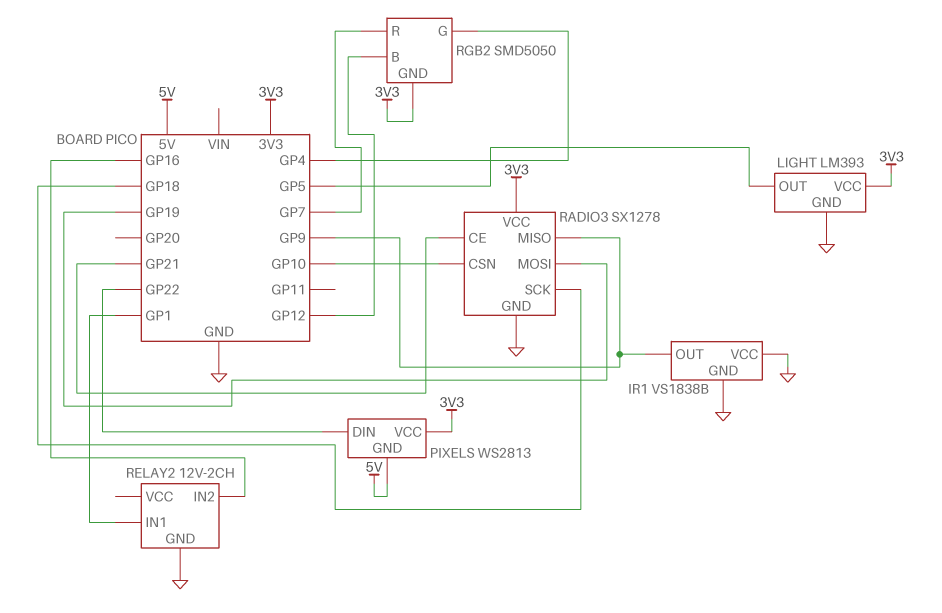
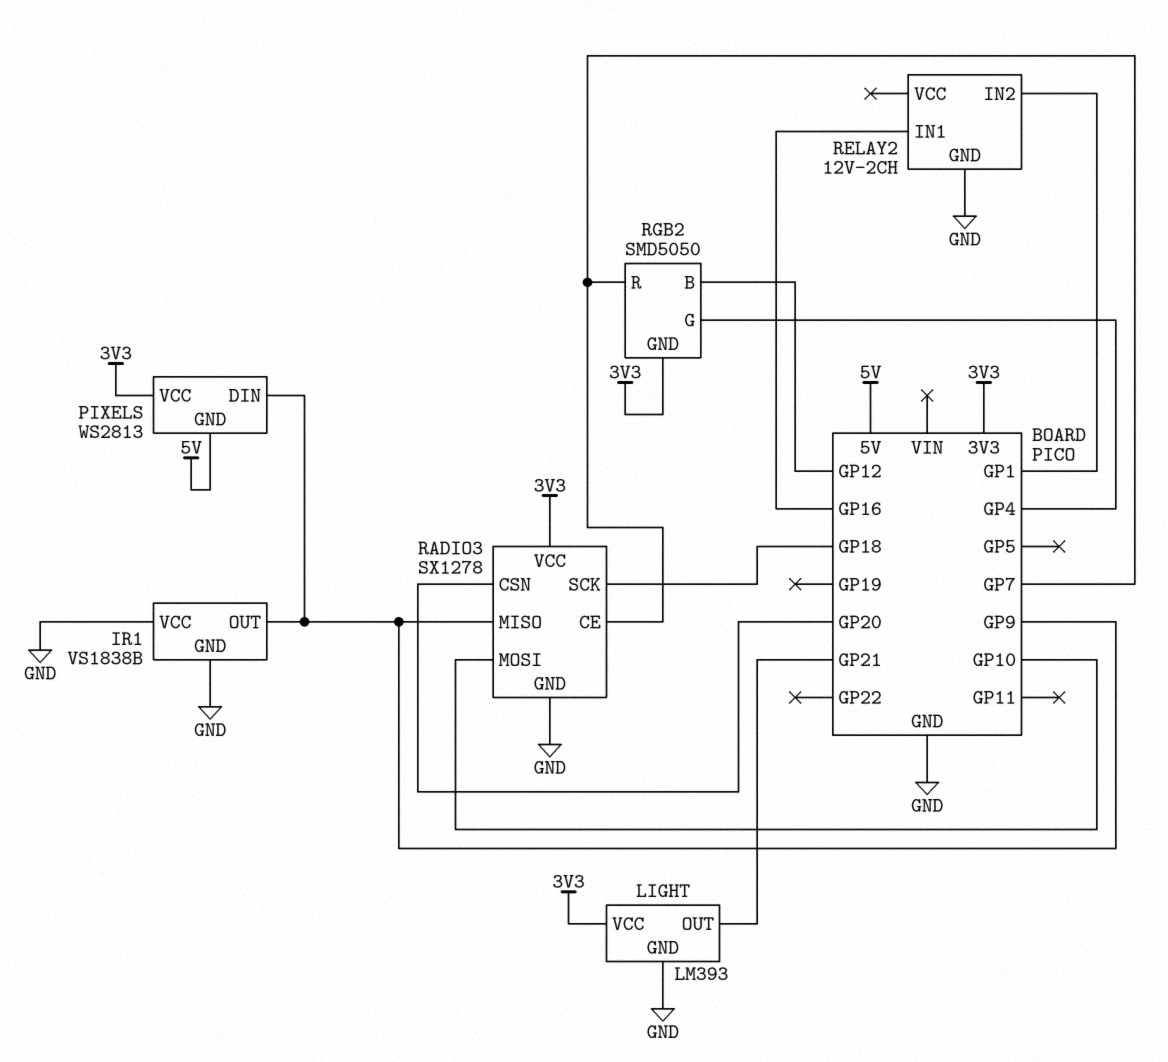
LIGHT pin OUT: GP5 -> GP21
PIXELS pin DIN: GP22 -> GP9
RADIO3 pin CE: GP21 -> GP7
RADIO3 pin CSN: GP10 -> GP20
RADIO3 pin MOSI: GP19 -> GP10
RELAY2 pin IN1: GP1 -> GP16
RELAY2 pin IN2: GP16 -> GP1

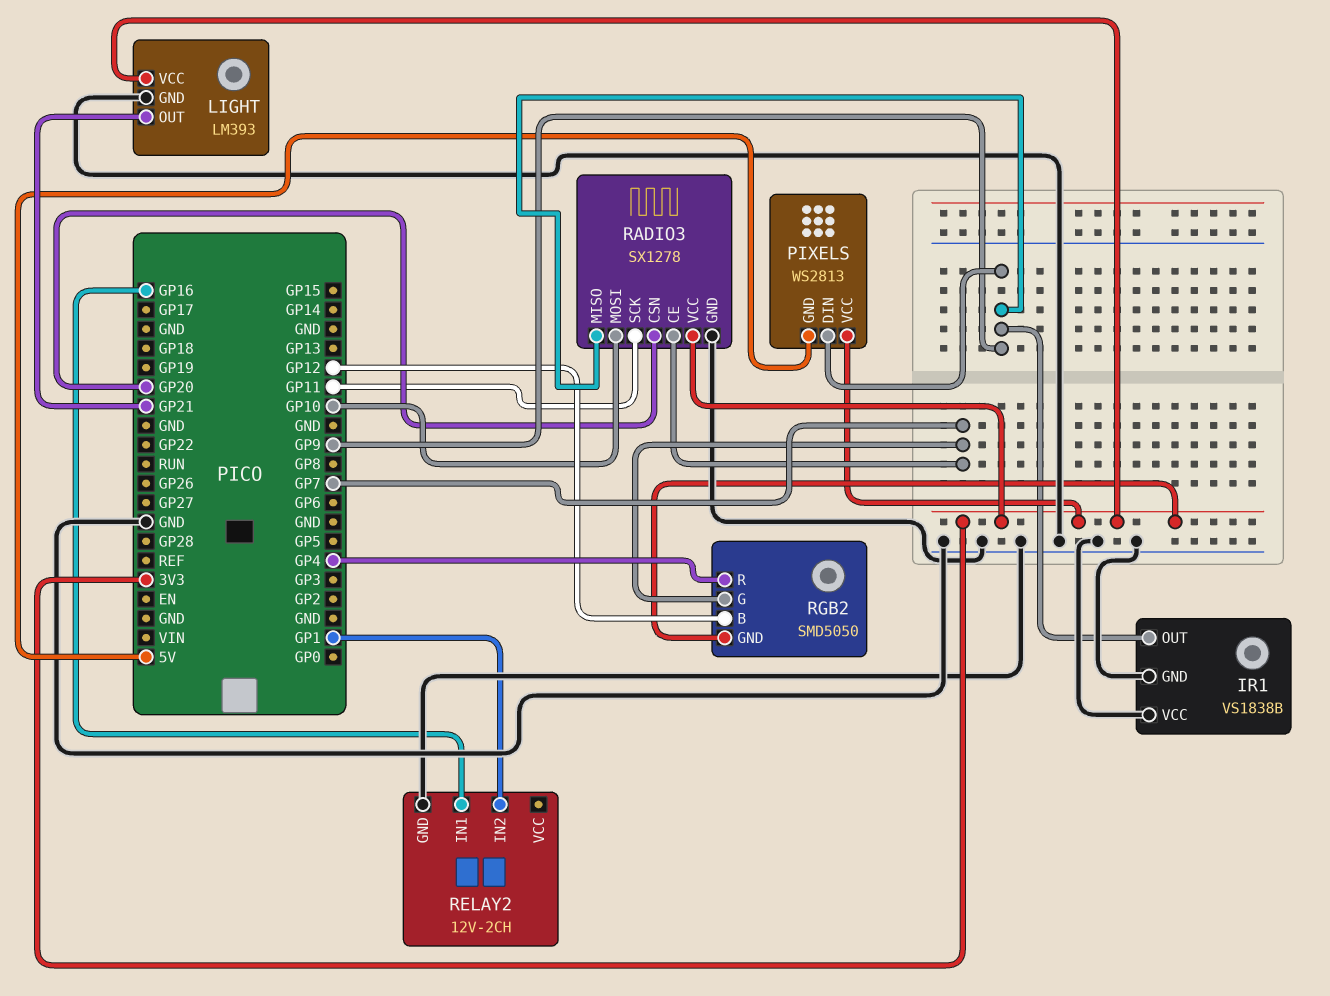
RADIO3 pin SCK: GP18 -> GP11
RGB2 pin G: GP4 -> GP7
RGB2 pin R: GP7 -> GP4

